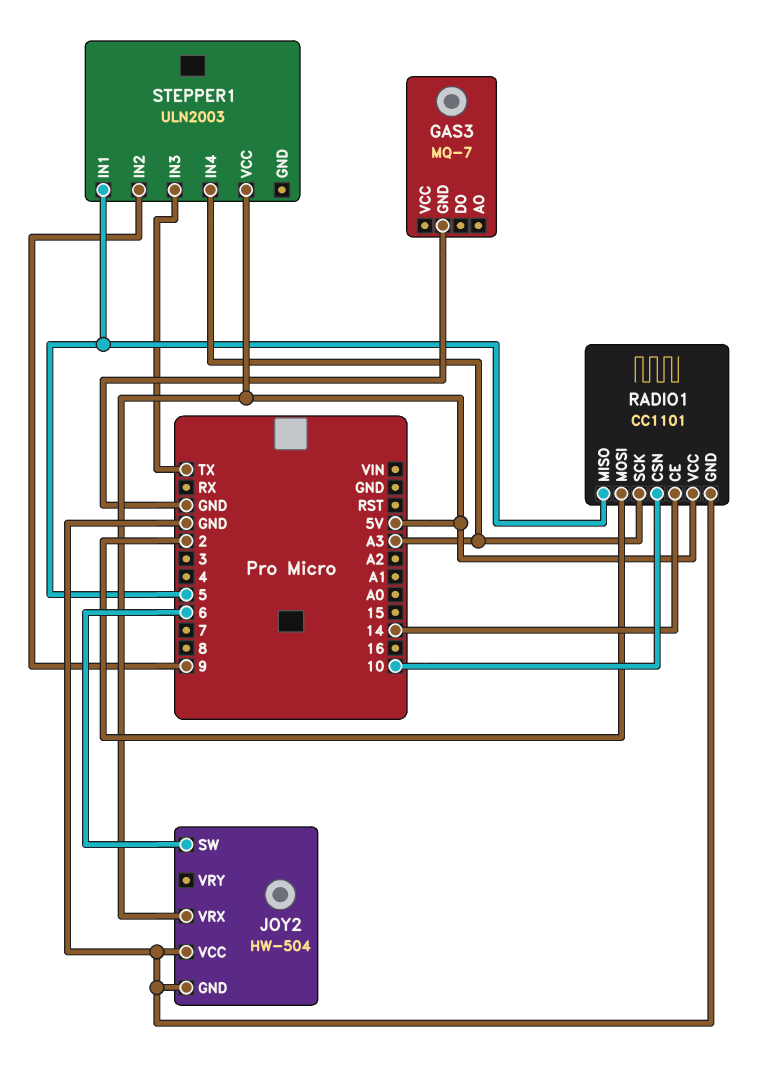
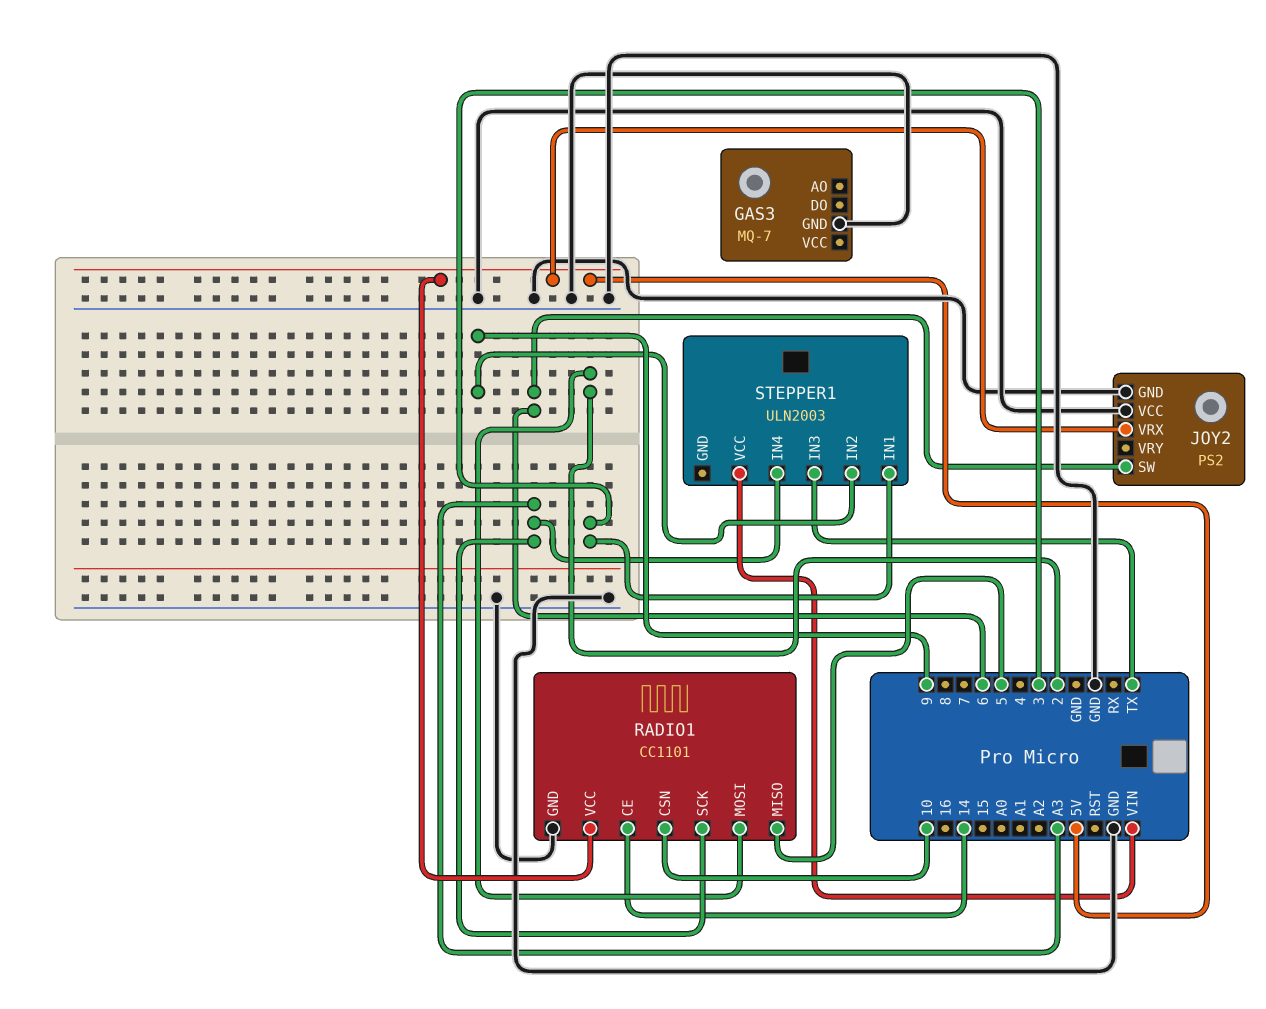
JOY2: HW-504 -> PS2
STEPPER1 pin IN1: 5 -> 3
STEPPER1 pin VCC: 5V -> VIN

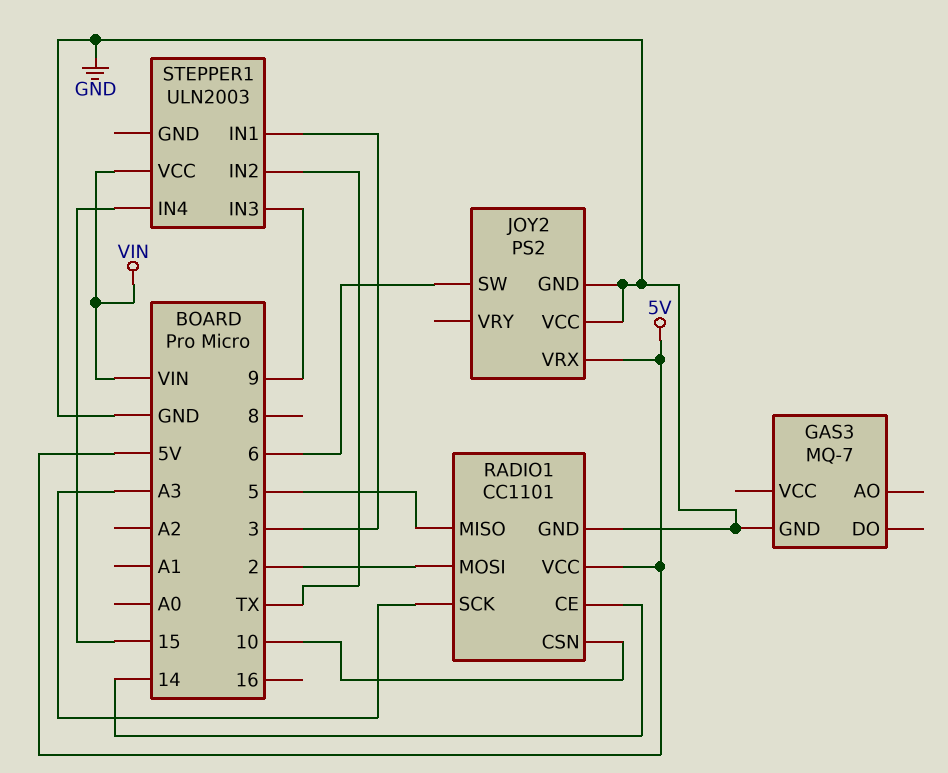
STEPPER1 pin IN2: 9 -> TX
STEPPER1 pin IN3: TX -> 9
STEPPER1 pin IN4: A3 -> 15

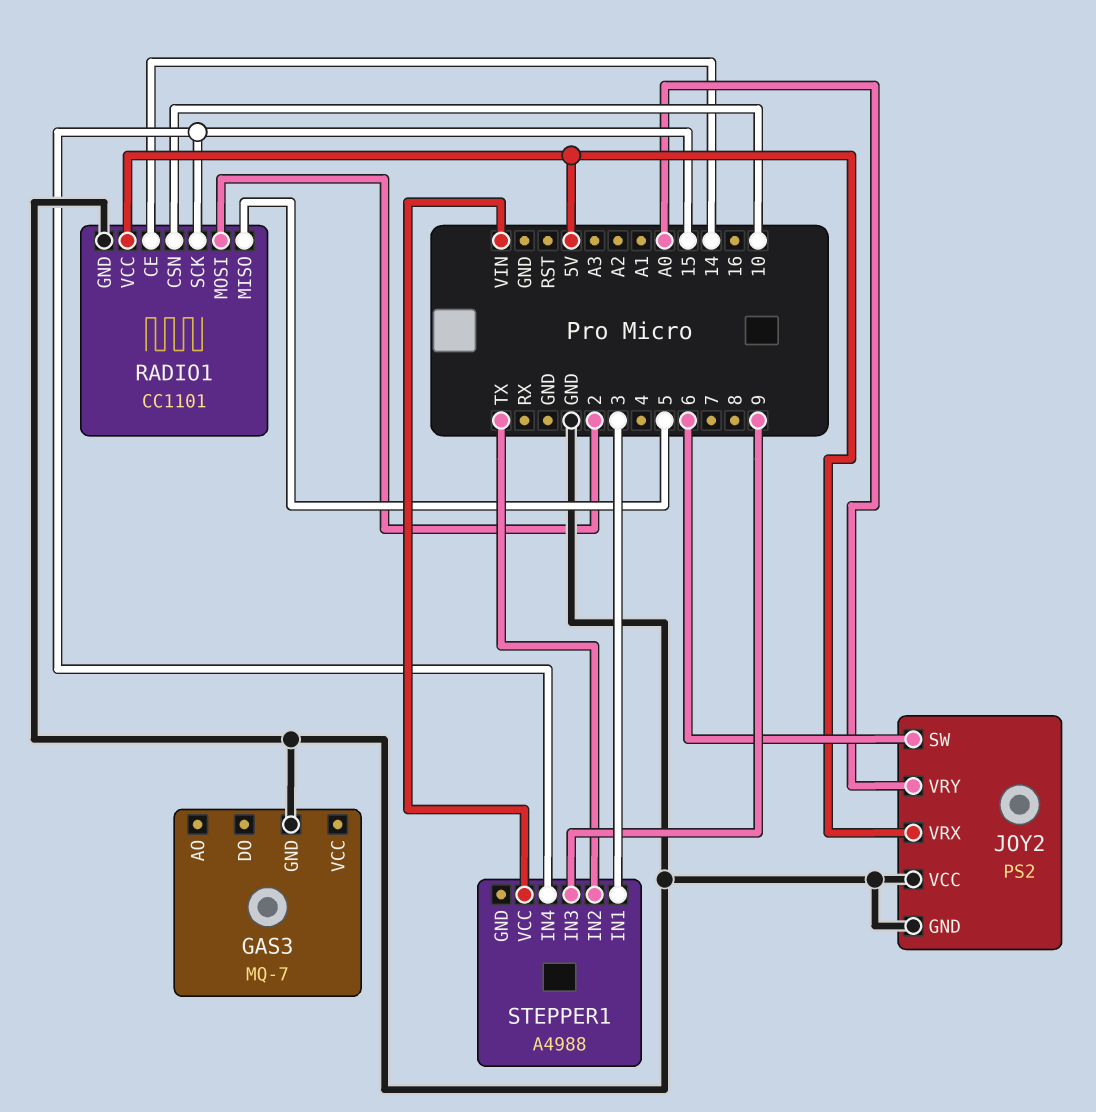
JOY2 pin VRY: none -> A0
RADIO1 pin SCK: A3 -> 15
STEPPER1: ULN2003 -> A4988

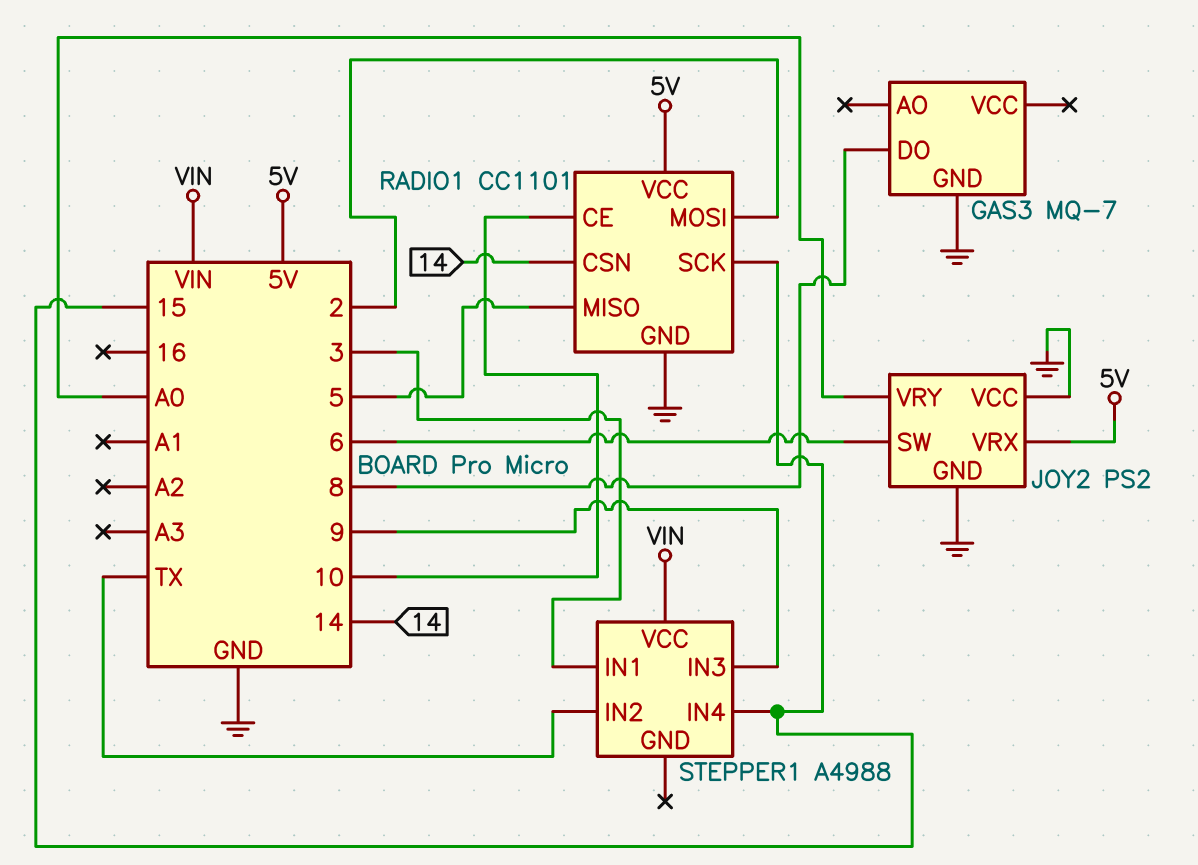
GAS3 pin DO: none -> 8
RADIO1 pin CE: 14 -> 10
RADIO1 pin CSN: 10 -> 14

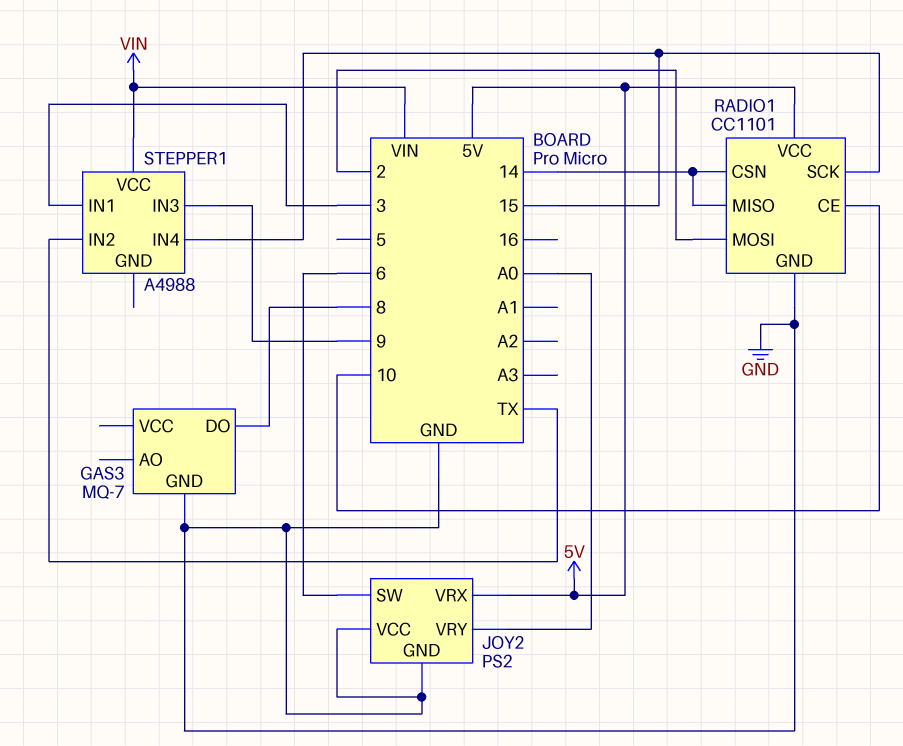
RADIO1 pin MISO: 5 -> 14

